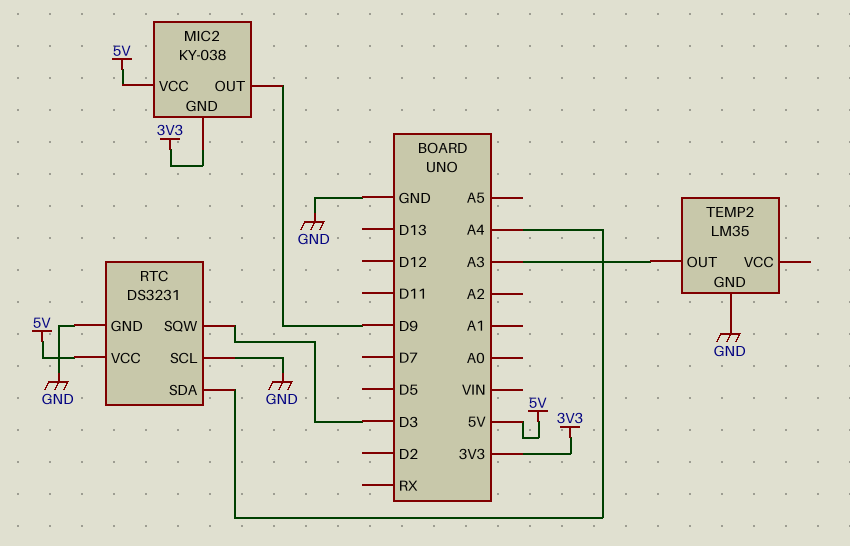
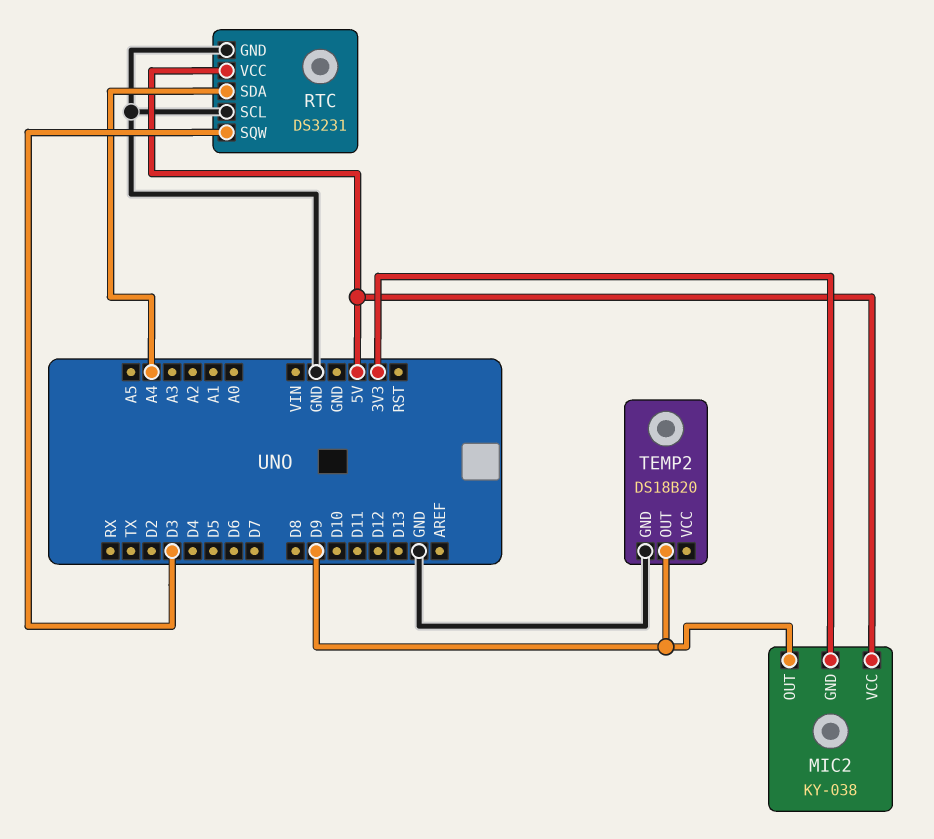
TEMP2: LM35 -> DS18B20
TEMP2 pin OUT: A3 -> D9

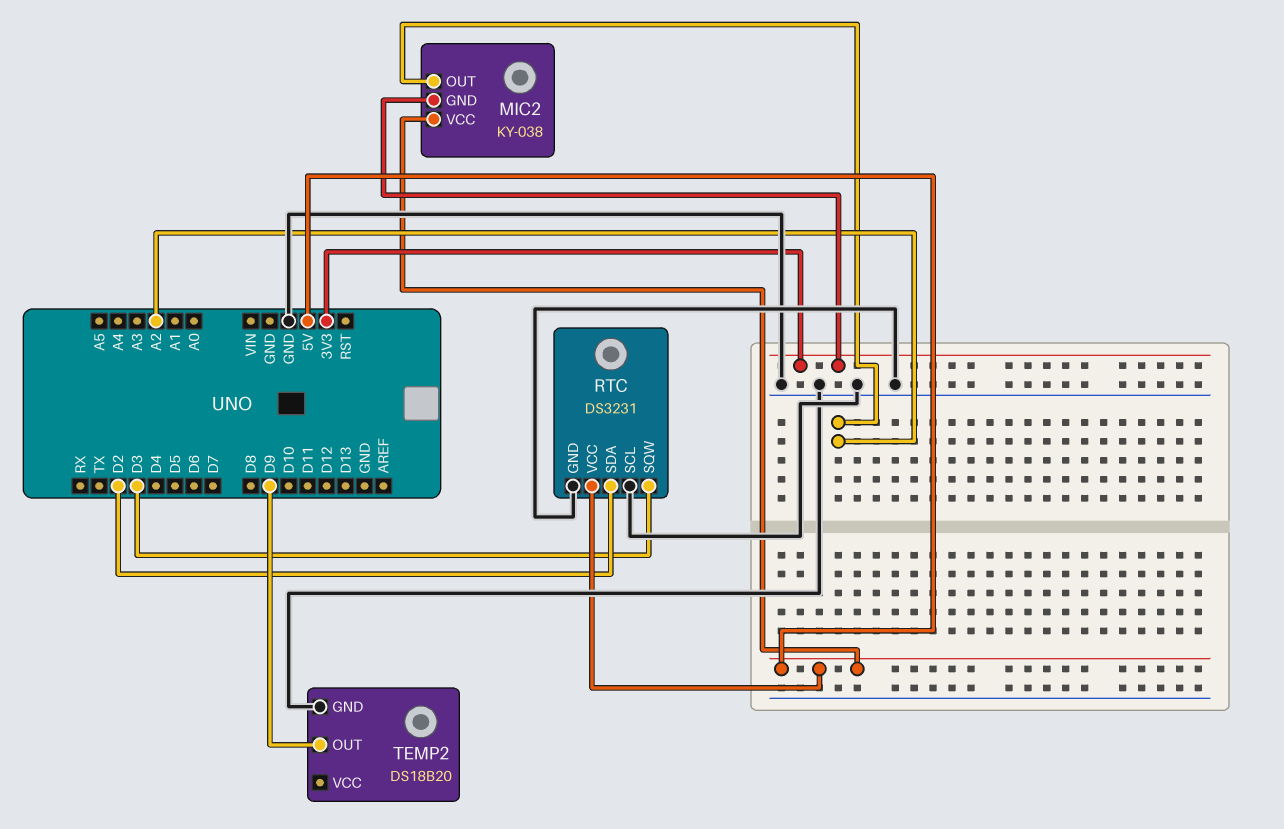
MIC2 pin OUT: D9 -> A2
RTC pin SDA: A4 -> D2

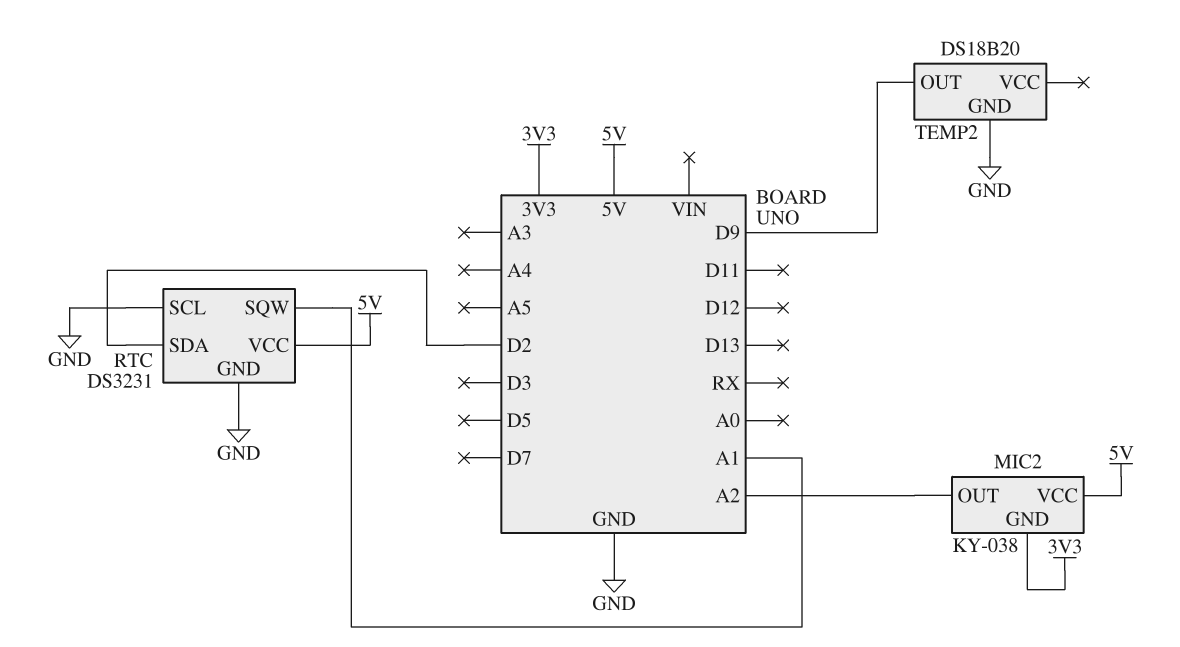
RTC pin SQW: D3 -> A1

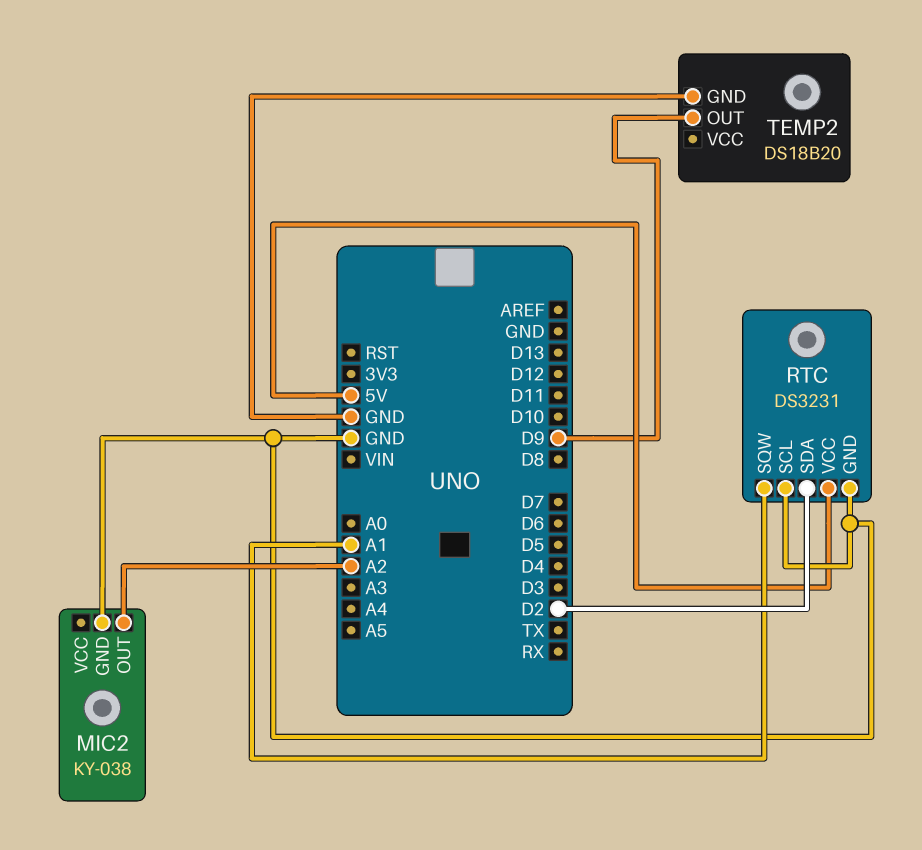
MIC2 pin GND: 3V3 -> GND
MIC2 pin VCC: 5V -> none

